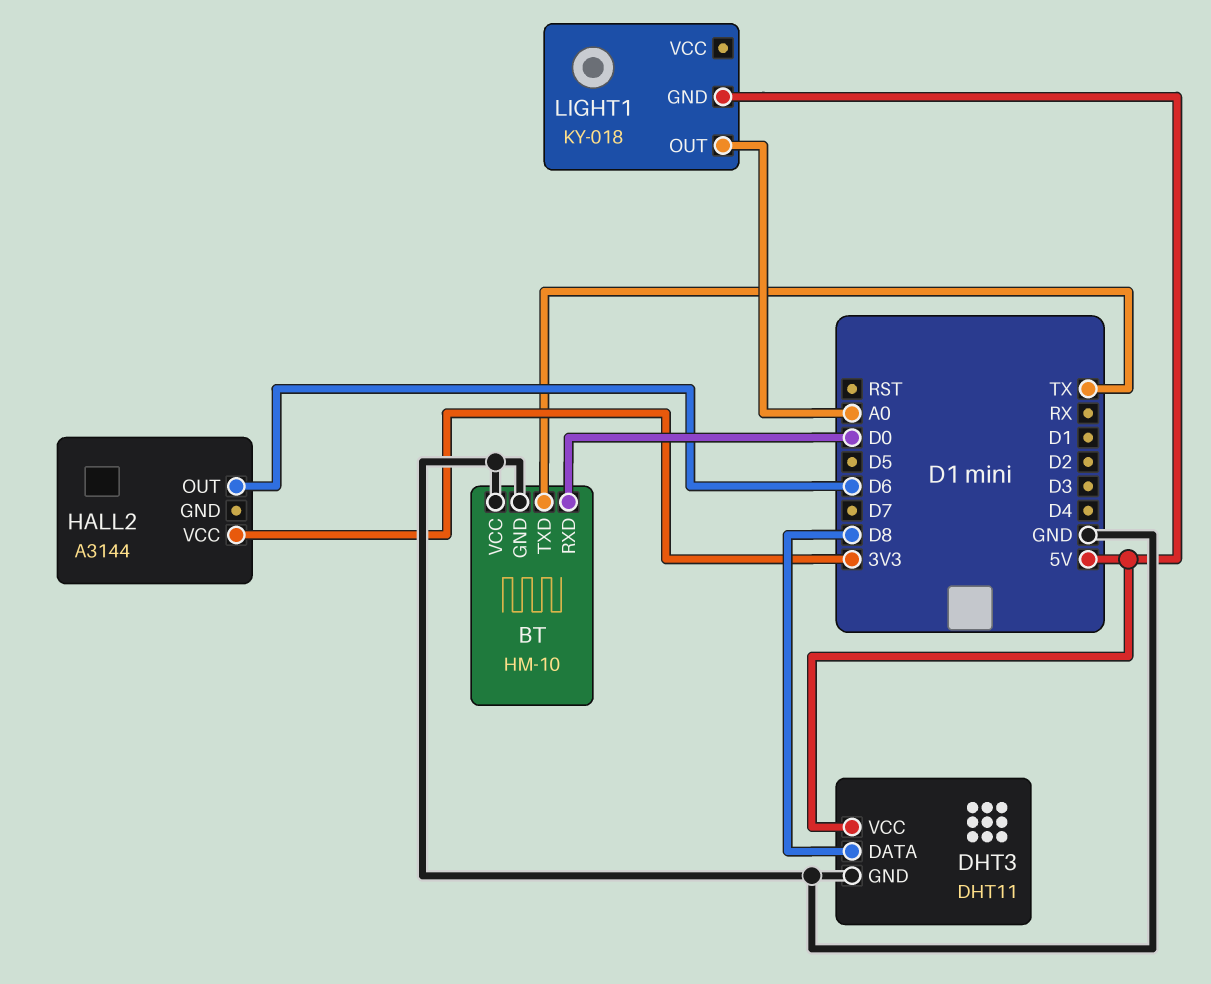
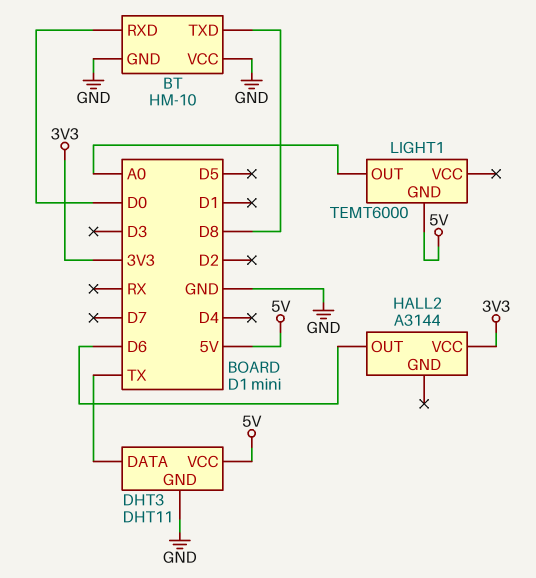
BT pin TXD: TX -> D8
DHT3 pin DATA: D8 -> TX
LIGHT1: KY-018 -> TEMT6000

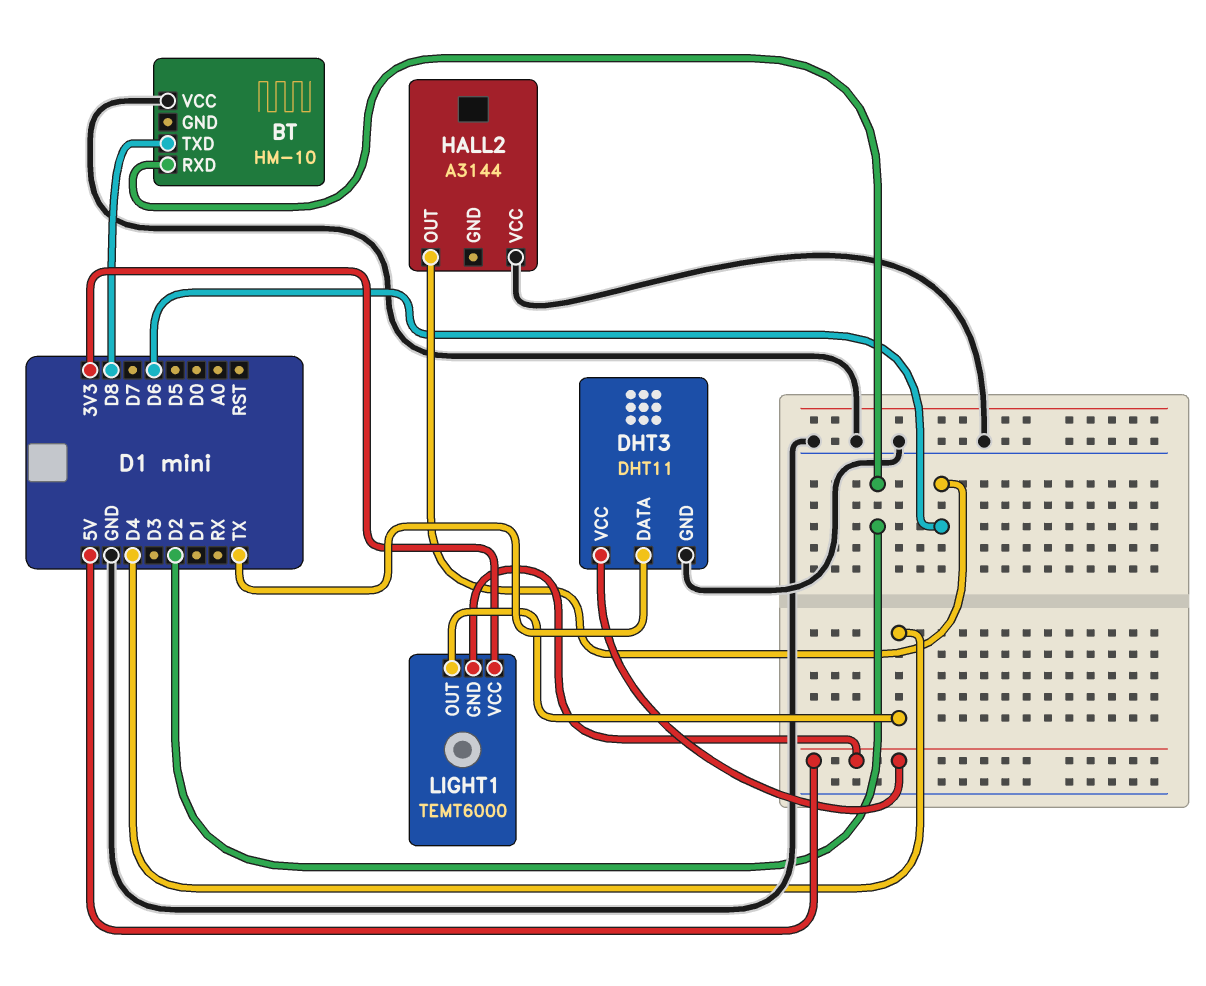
BT pin GND: GND -> none
BT pin RXD: D0 -> D2
HALL2 pin VCC: 3V3 -> GND
LIGHT1 pin OUT: A0 -> D4
LIGHT1 pin VCC: none -> 3V3

